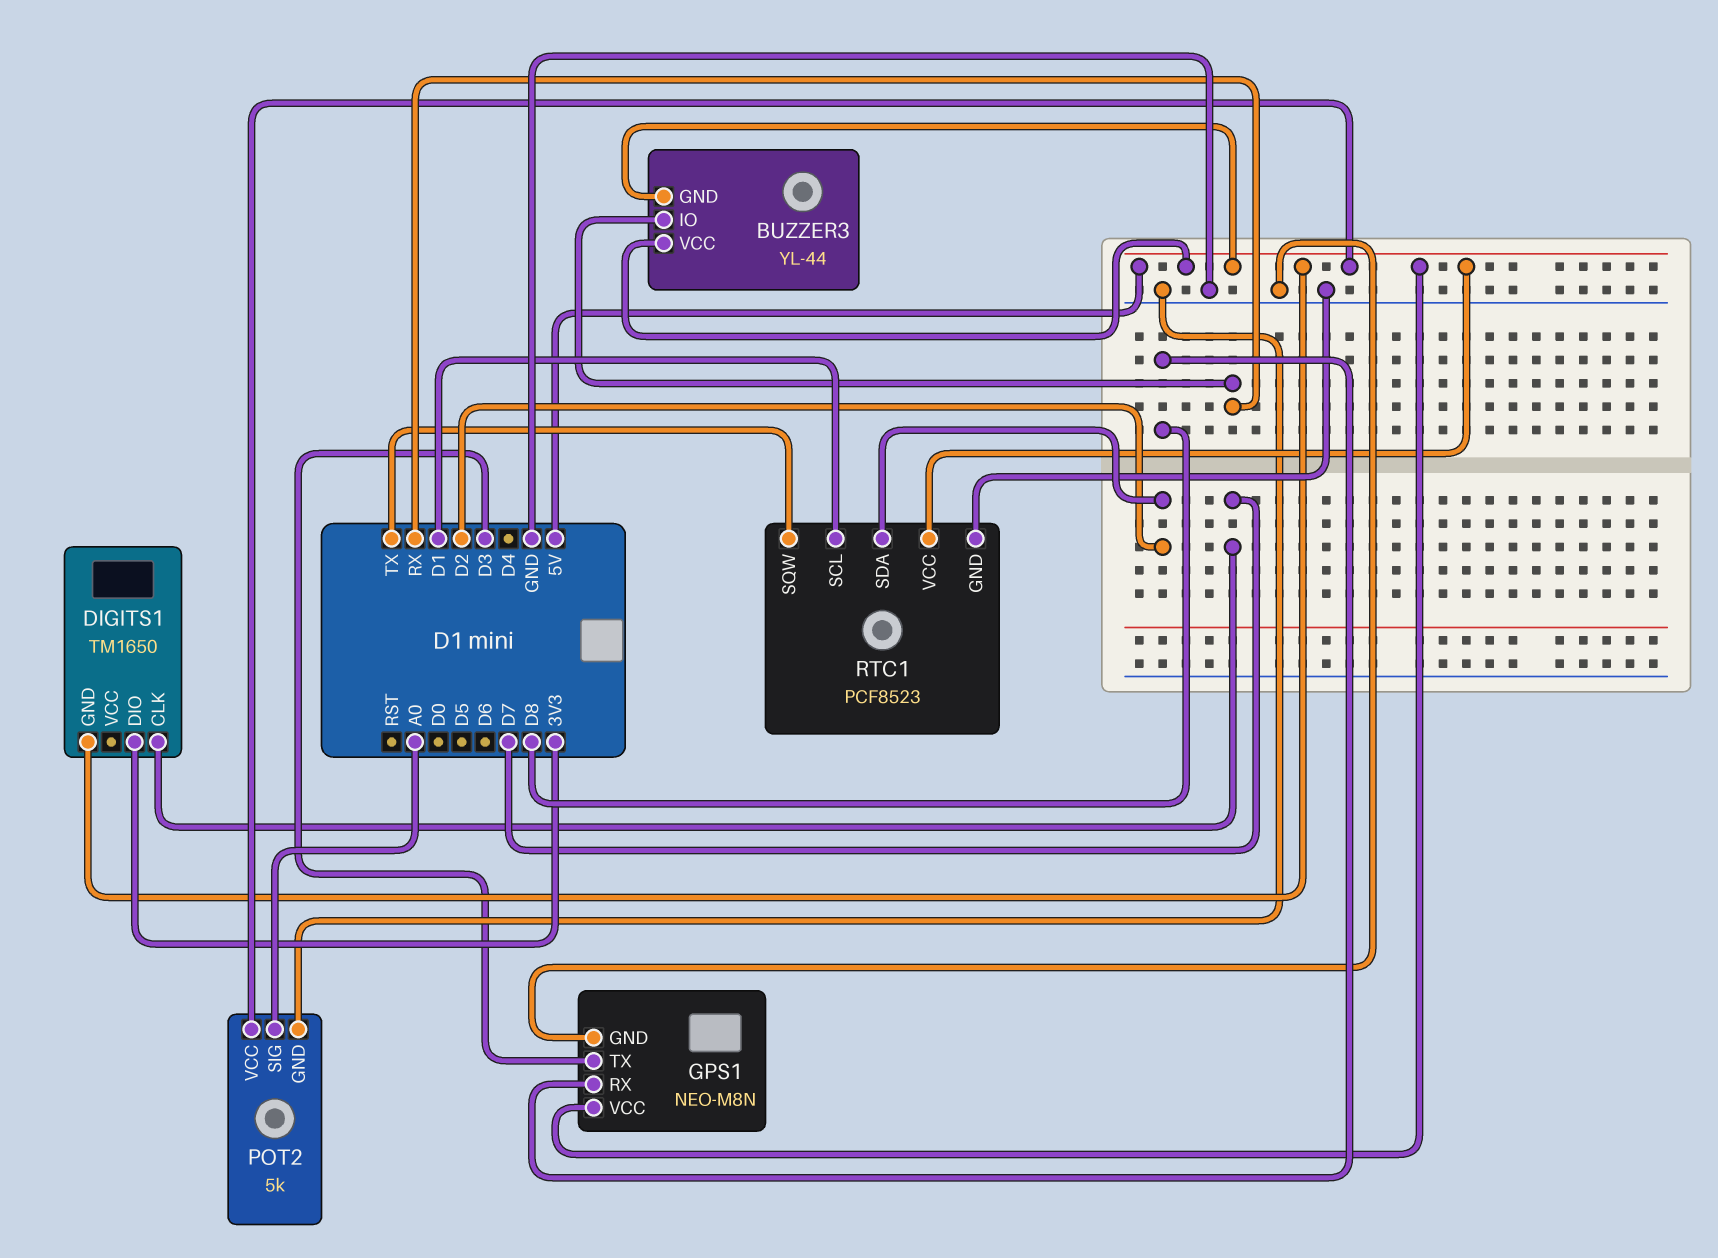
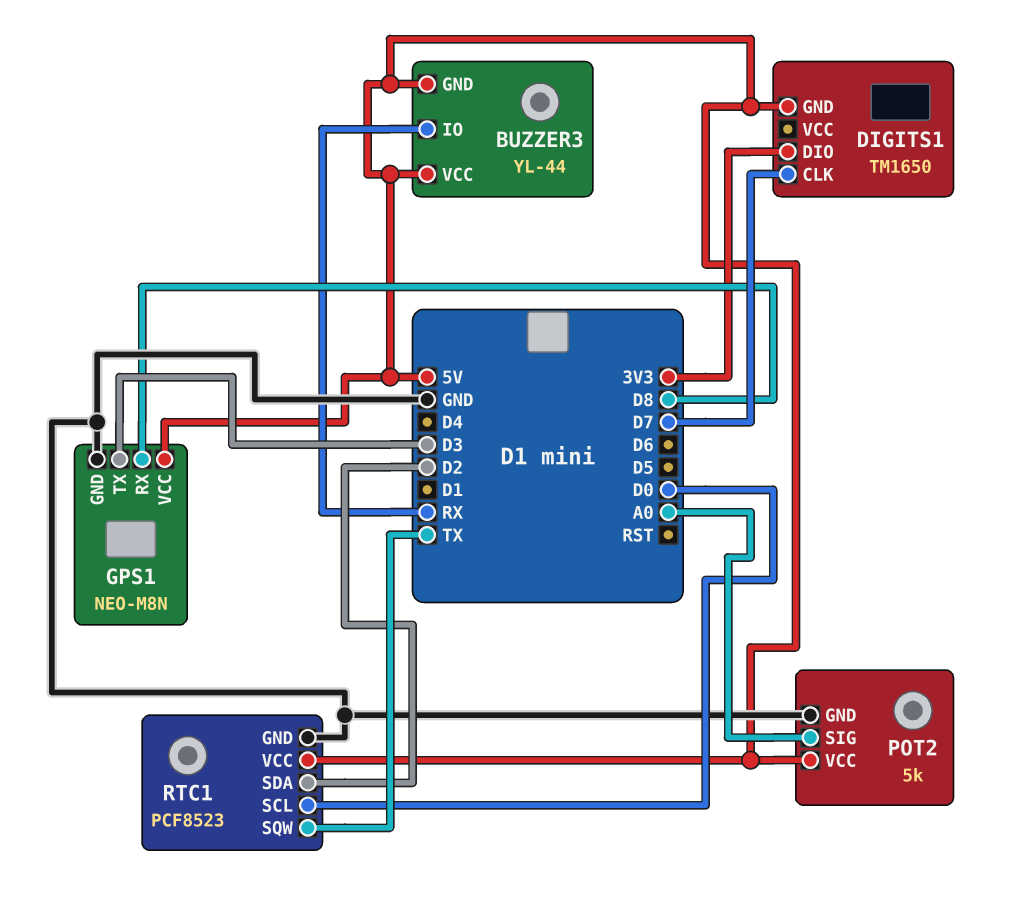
RTC1 pin SCL: D1 -> D0

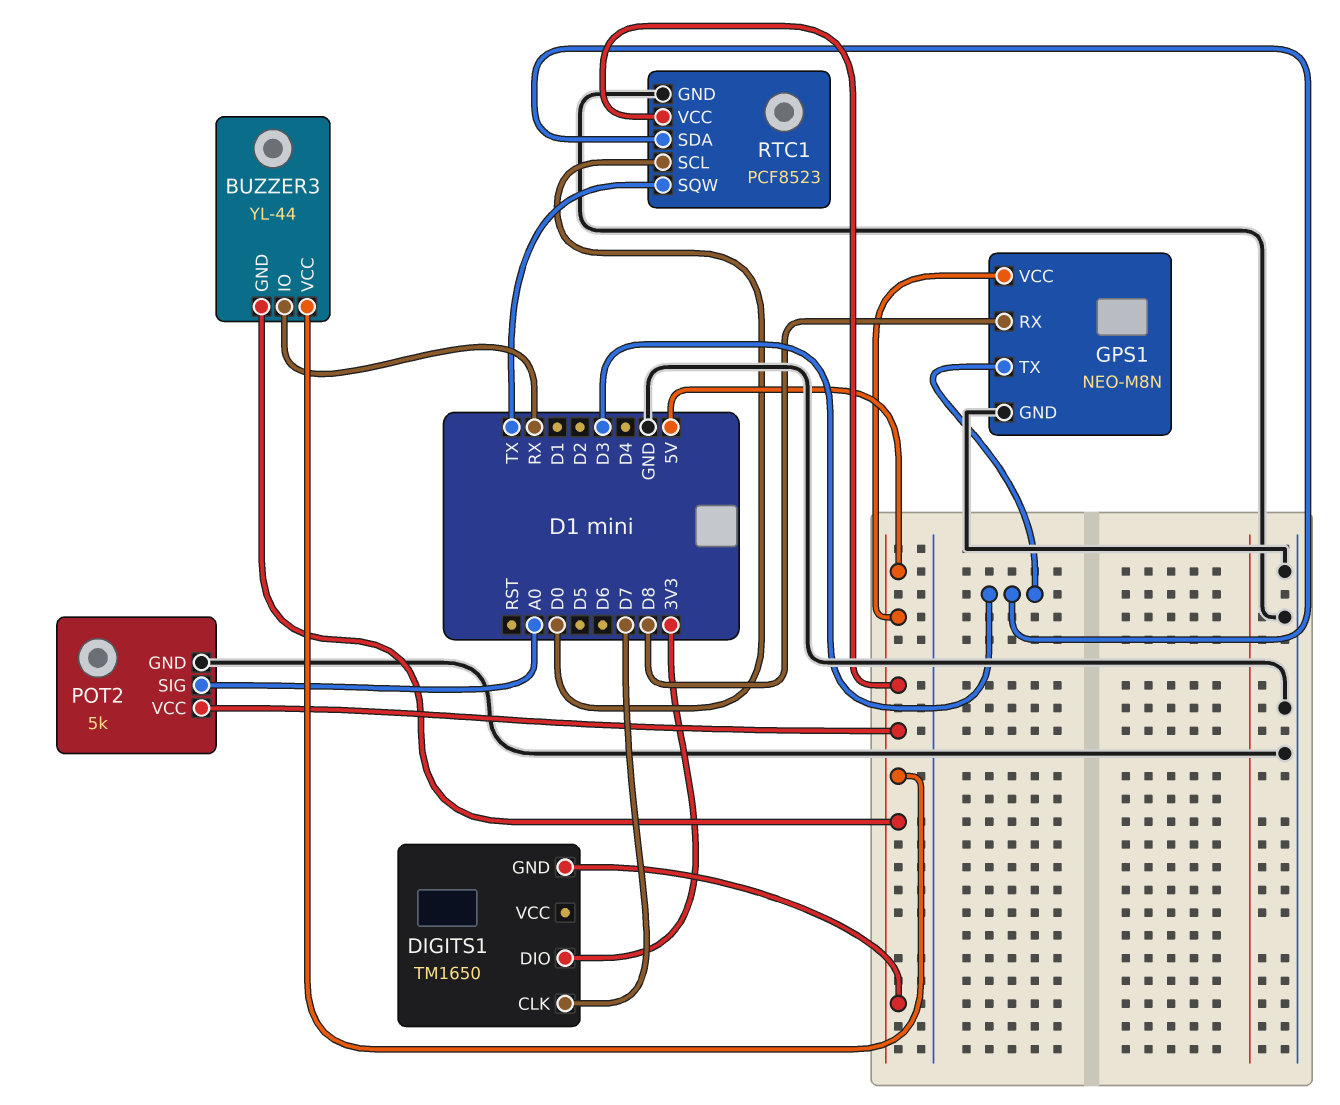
RTC1 pin SDA: D2 -> D3

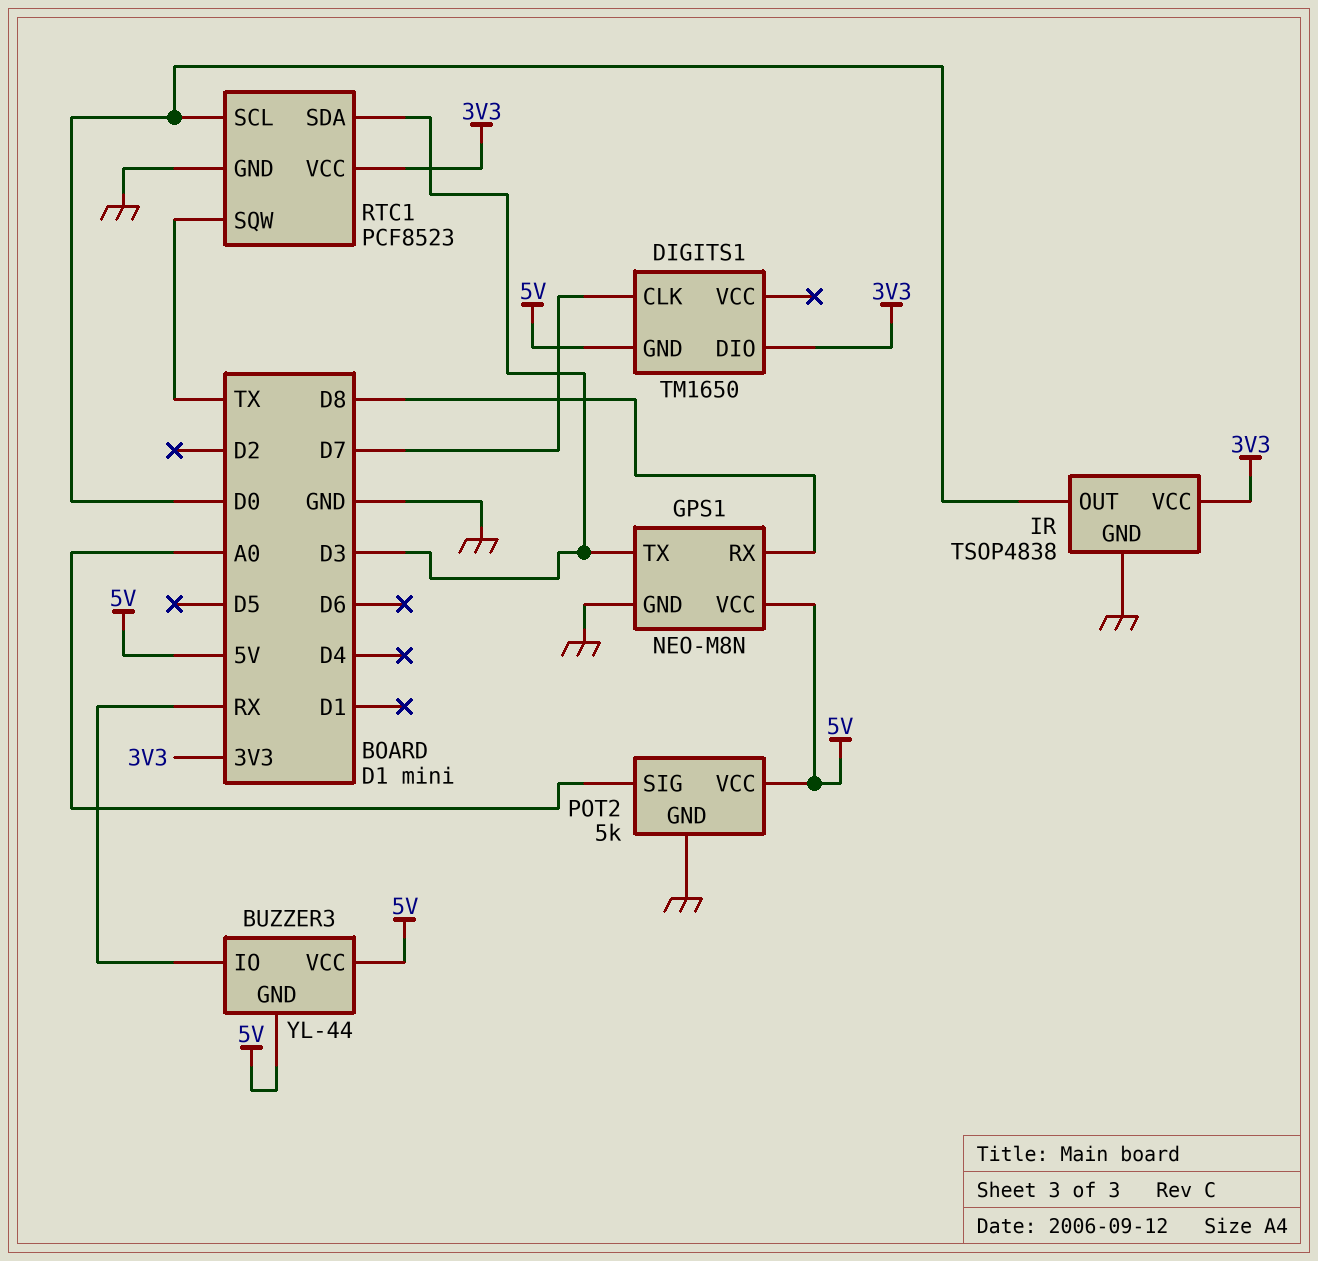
IR: none -> TSOP4838
IR pin GND: none -> GND
IR pin OUT: none -> D0
IR pin VCC: none -> 3V3
RTC1 pin VCC: 5V -> 3V3

